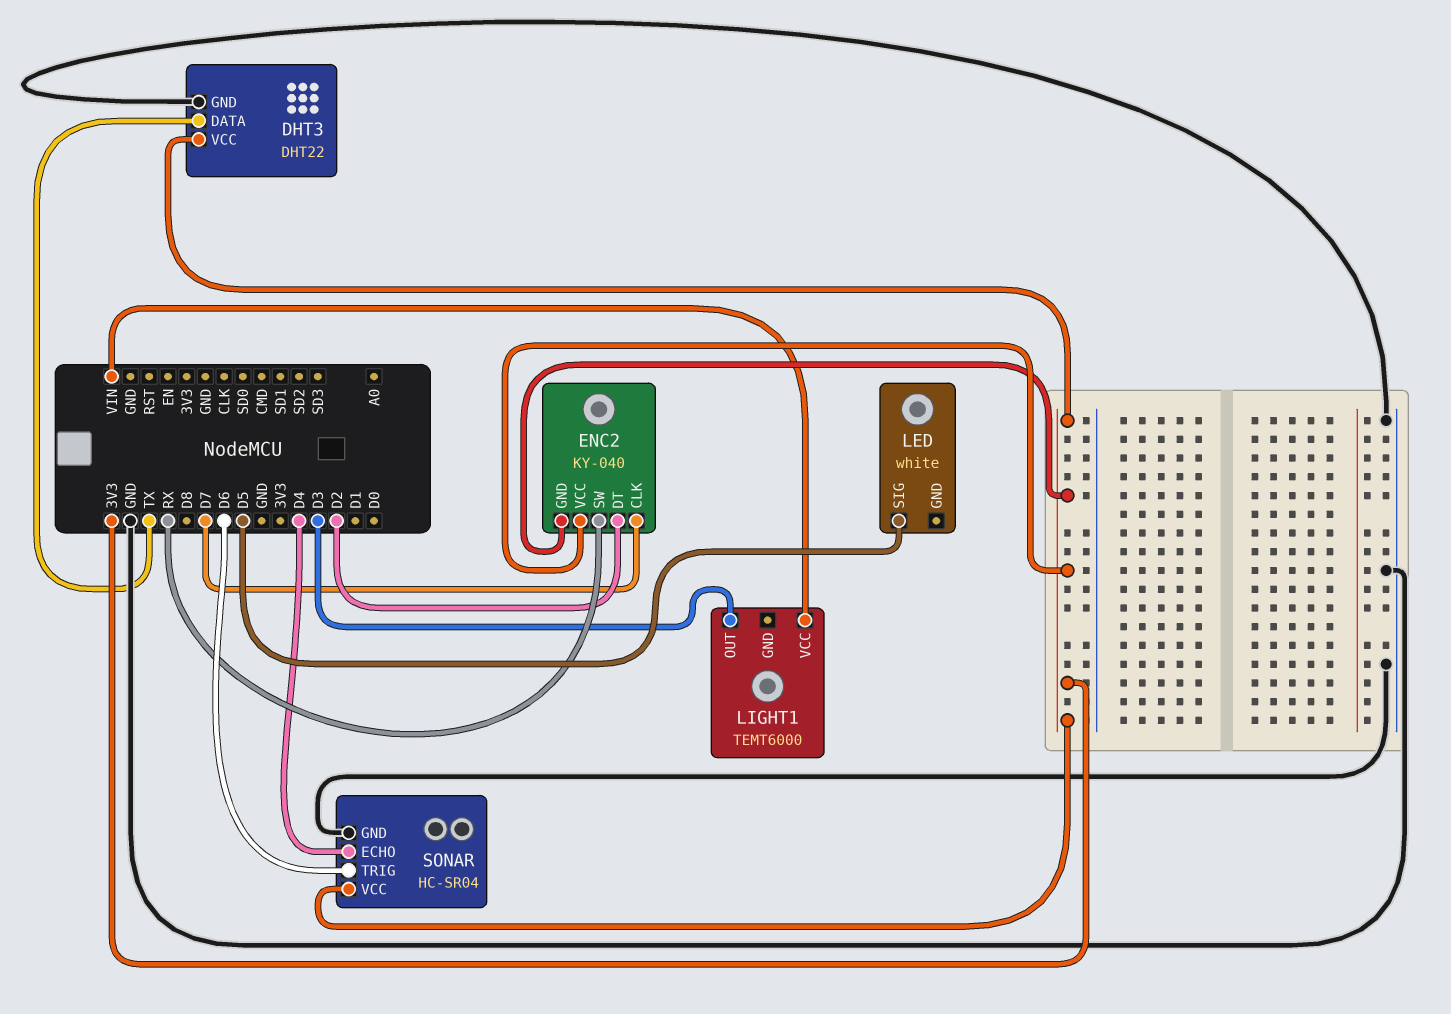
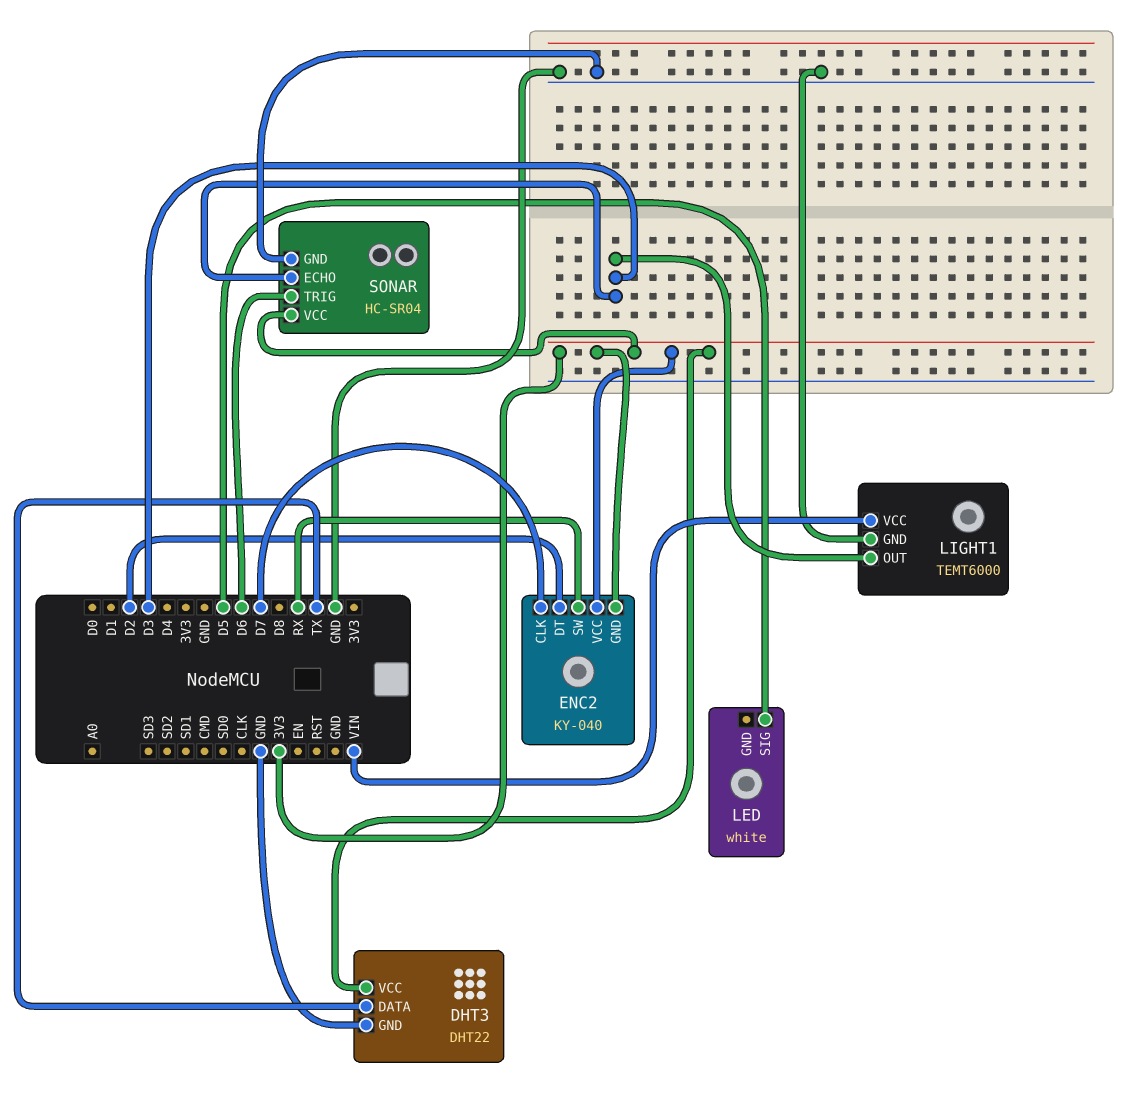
LIGHT1 pin GND: none -> GND
SONAR pin ECHO: D4 -> D3

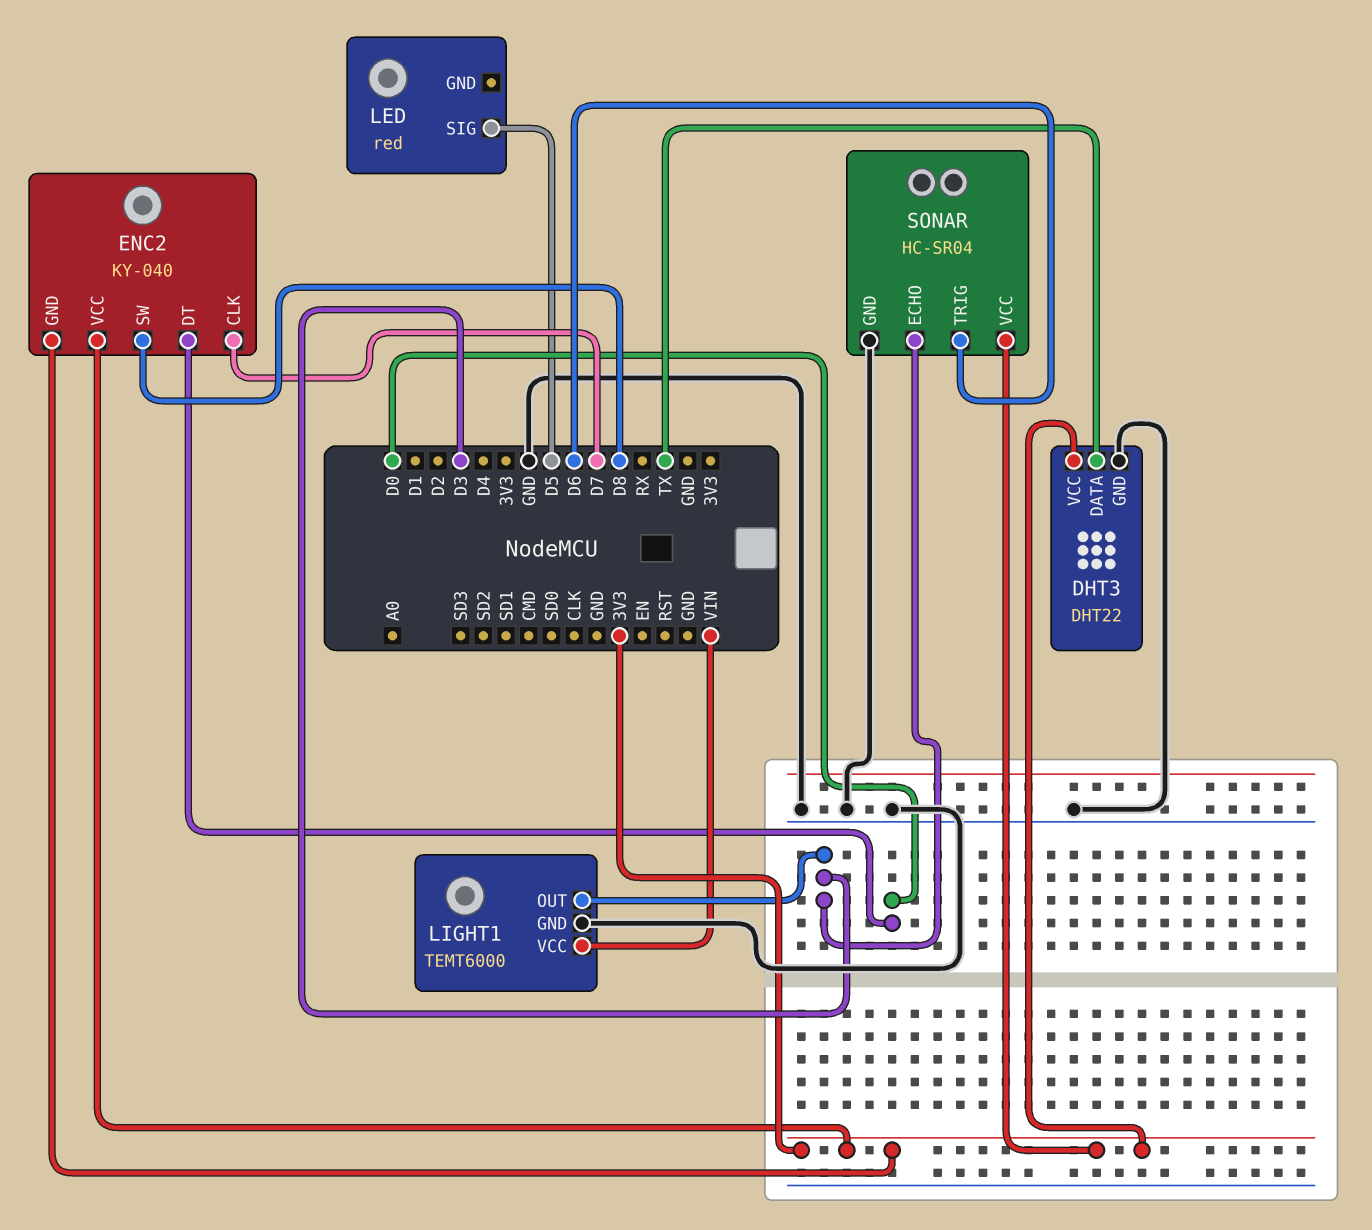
ENC2 pin DT: D2 -> D0
ENC2 pin SW: RX -> D8
LED: white -> red

